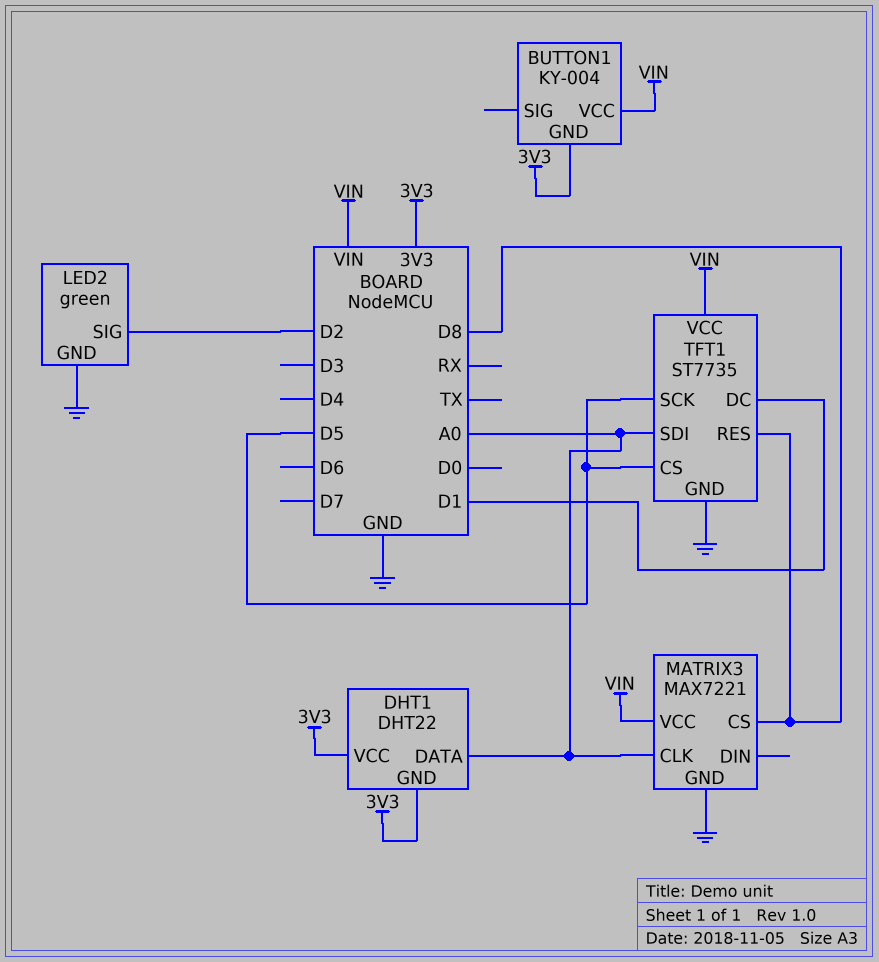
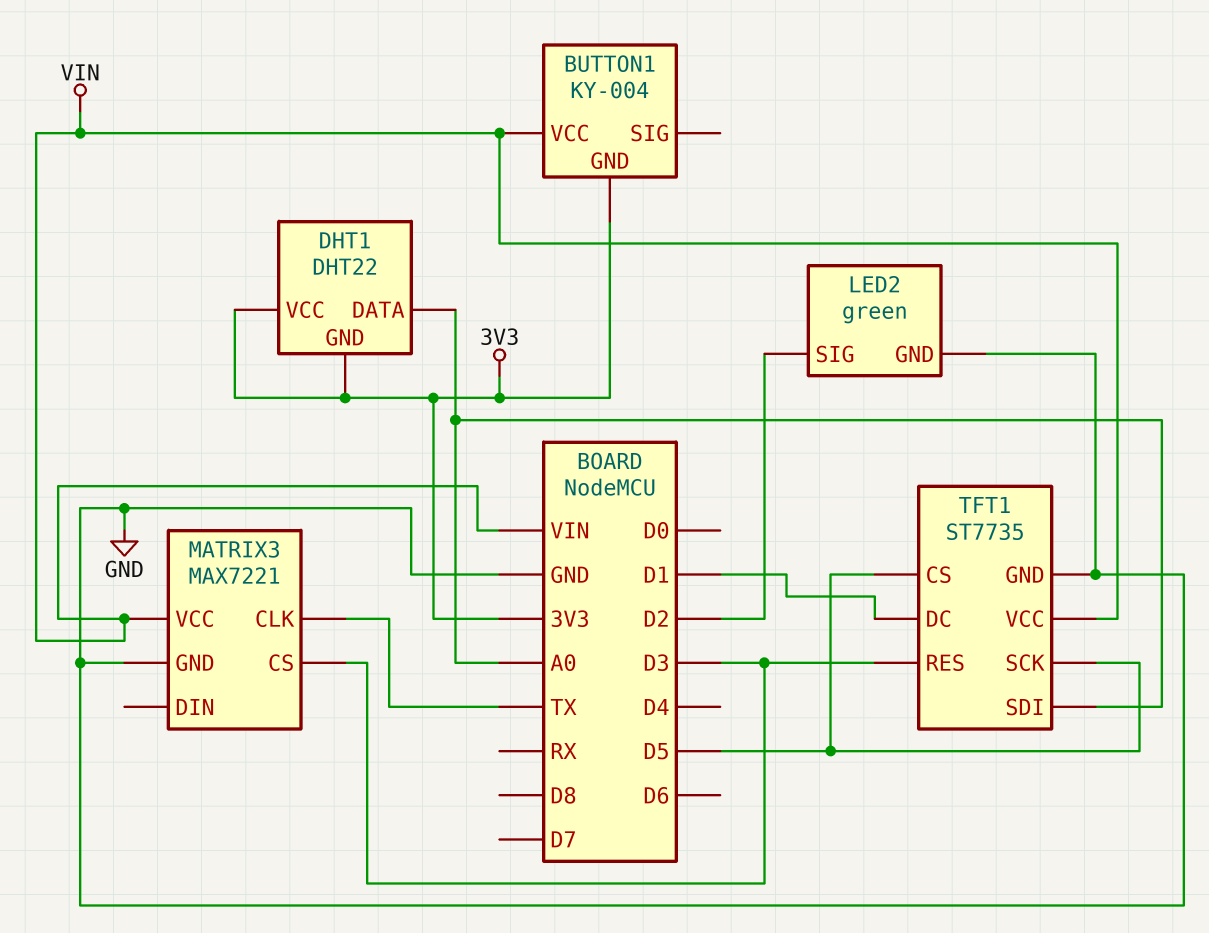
MATRIX3 pin CLK: A0 -> TX
MATRIX3 pin CS: D8 -> D3
TFT1 pin RES: D8 -> D3

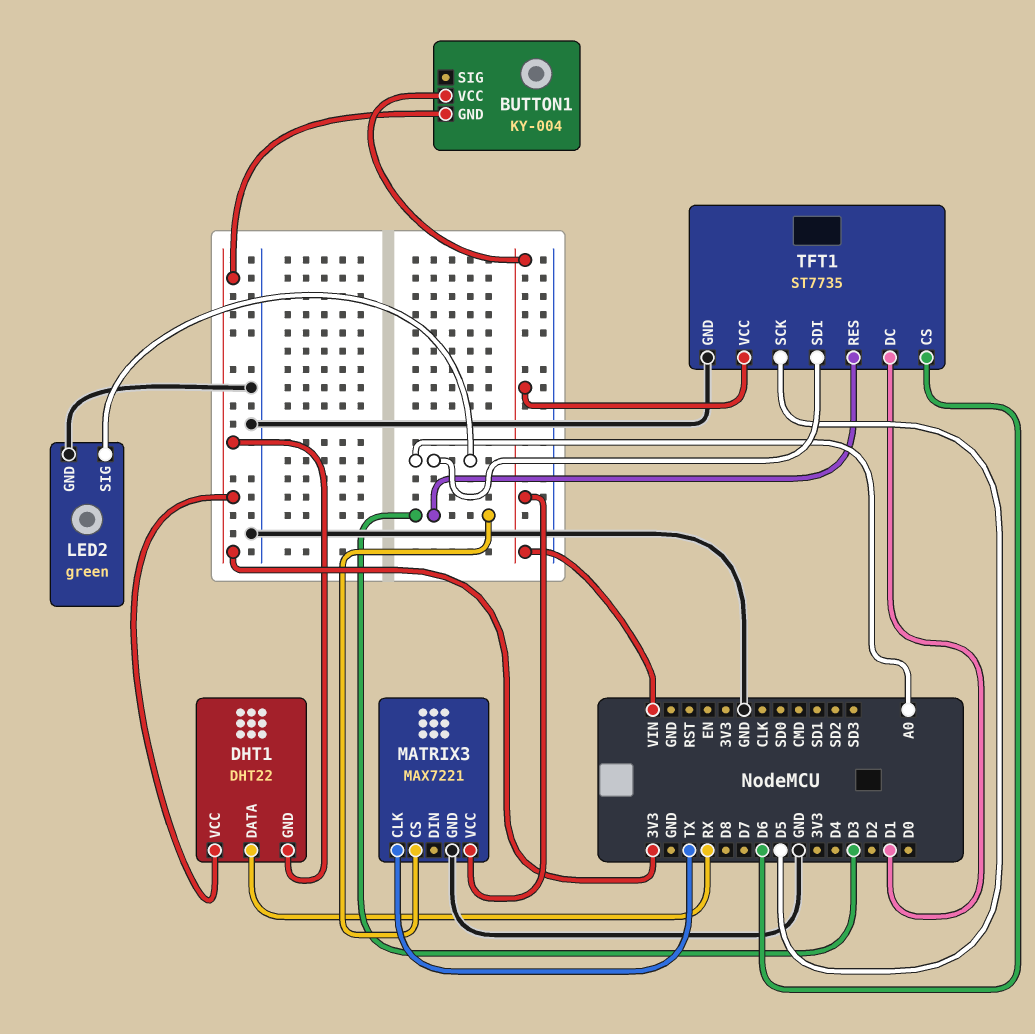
DHT1 pin DATA: A0 -> RX
LED2 pin SIG: D2 -> A0
TFT1 pin CS: D5 -> D6

